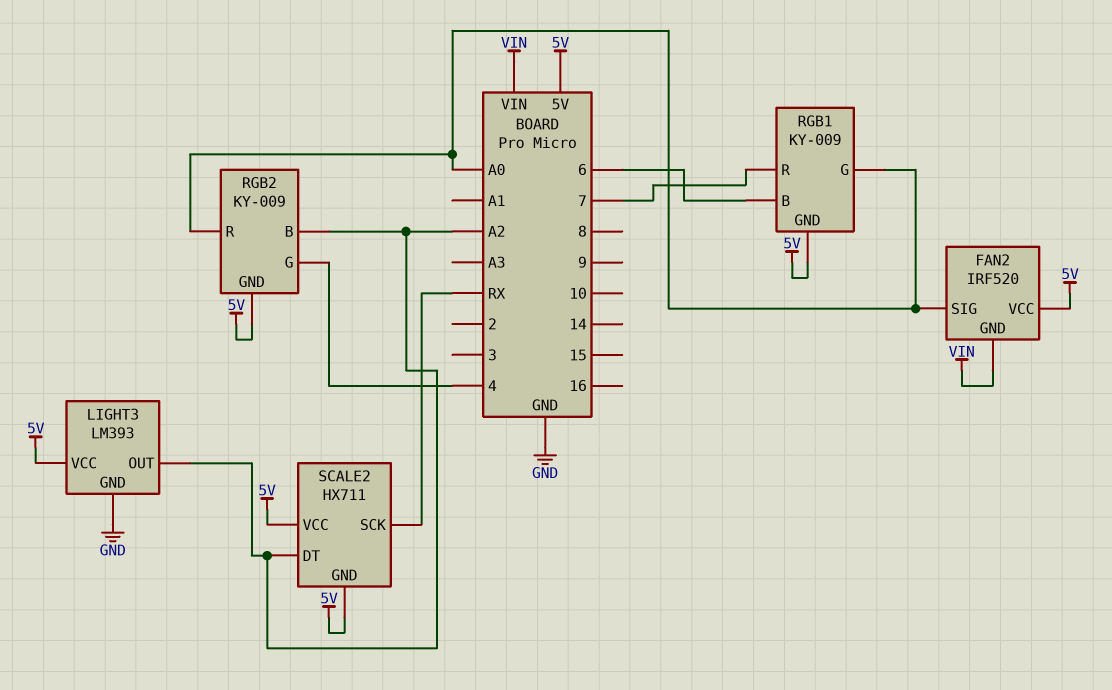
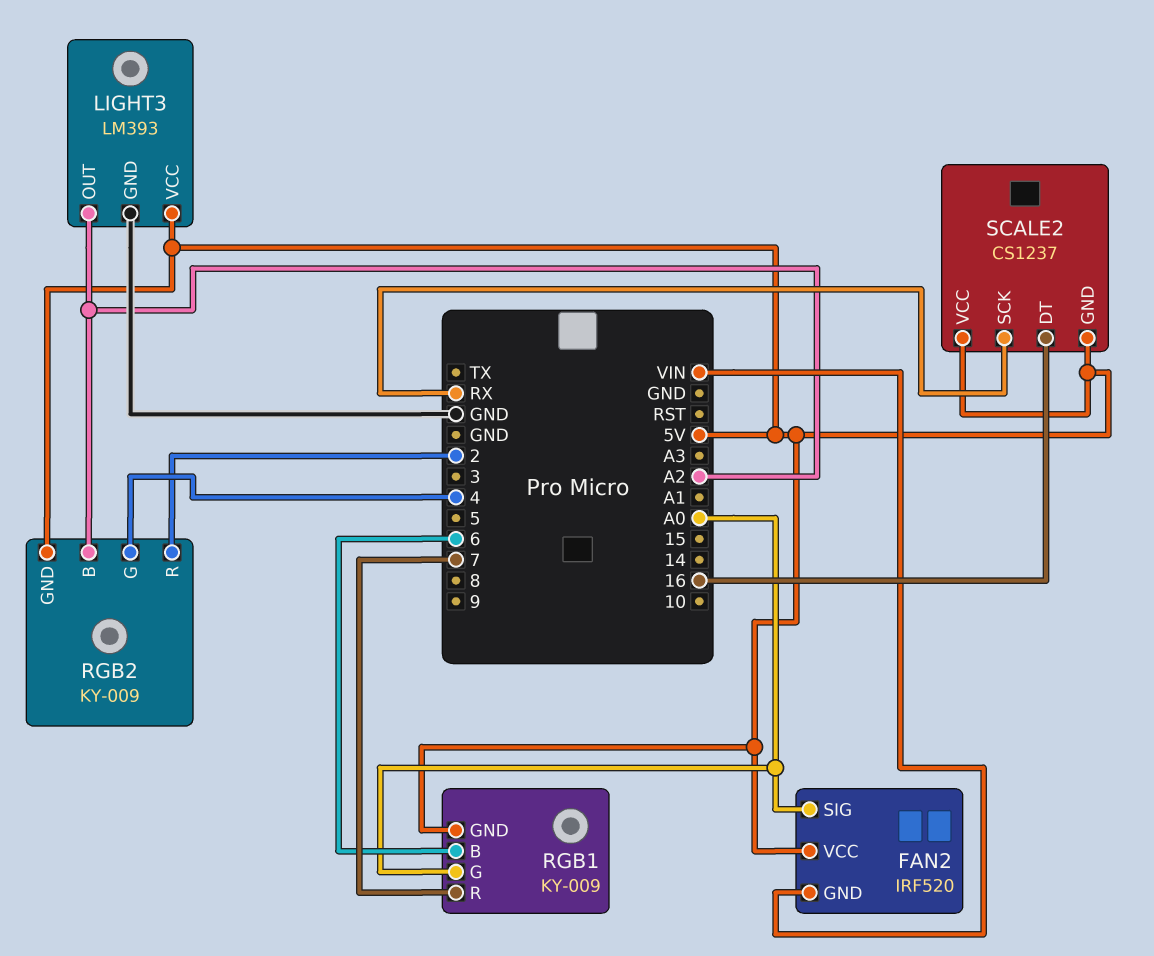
RGB2 pin R: A0 -> 2
SCALE2: HX711 -> CS1237
SCALE2 pin DT: A2 -> 16

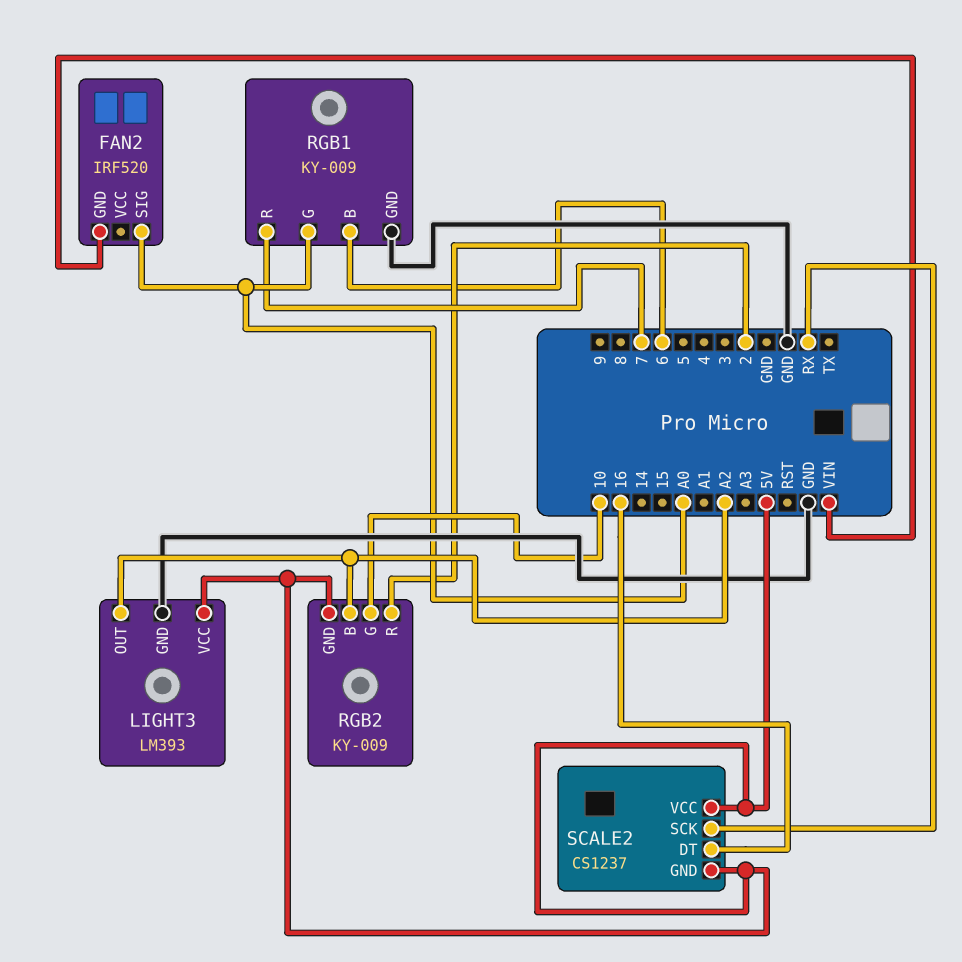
FAN2 pin VCC: 5V -> none
RGB1 pin GND: 5V -> GND
RGB2 pin G: 4 -> 10

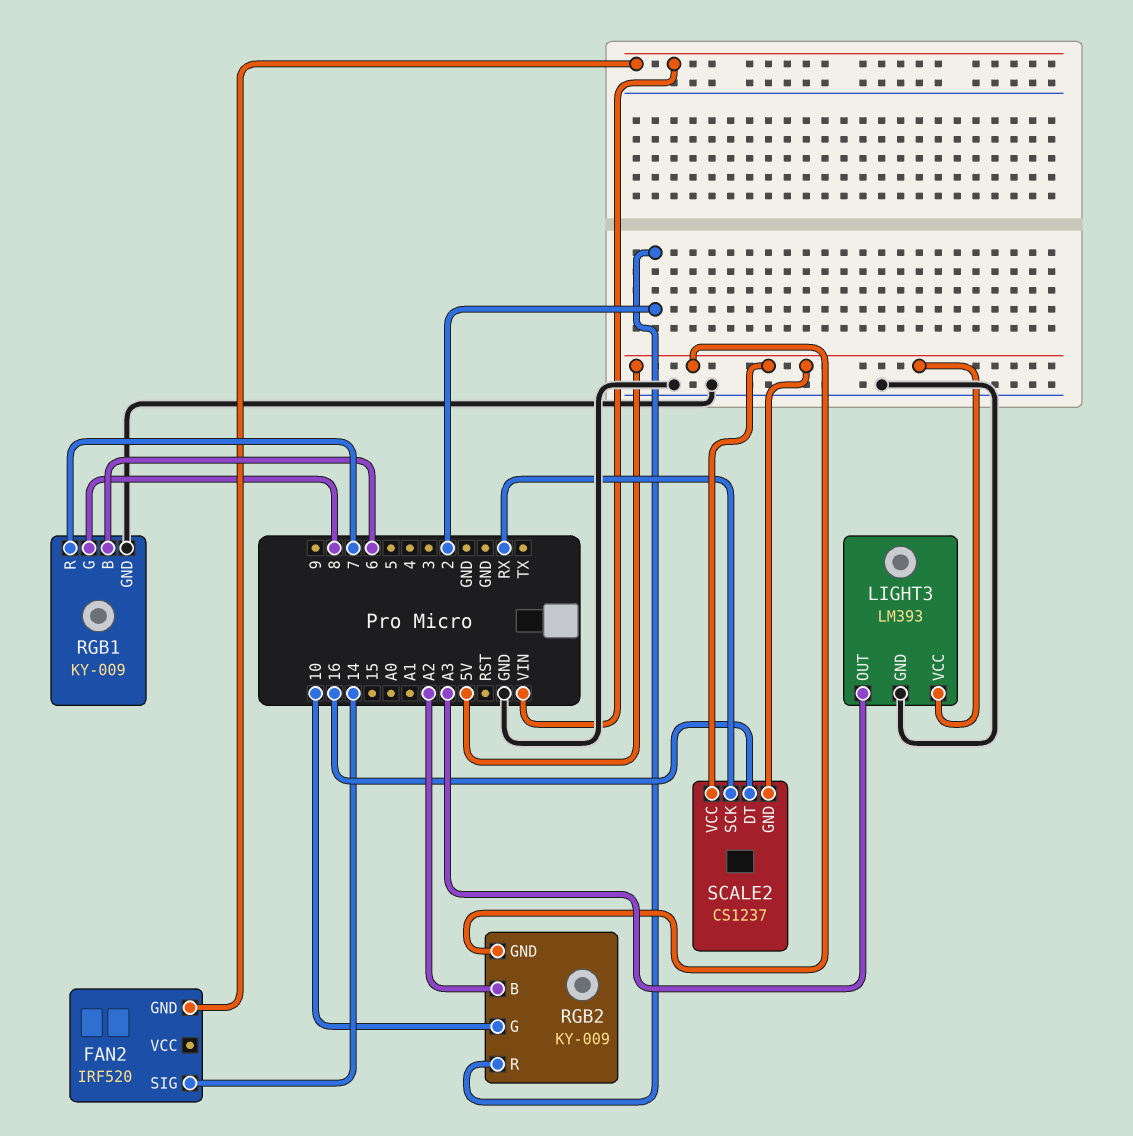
FAN2 pin SIG: A0 -> 14
LIGHT3 pin OUT: A2 -> A3
RGB1 pin G: A0 -> 8

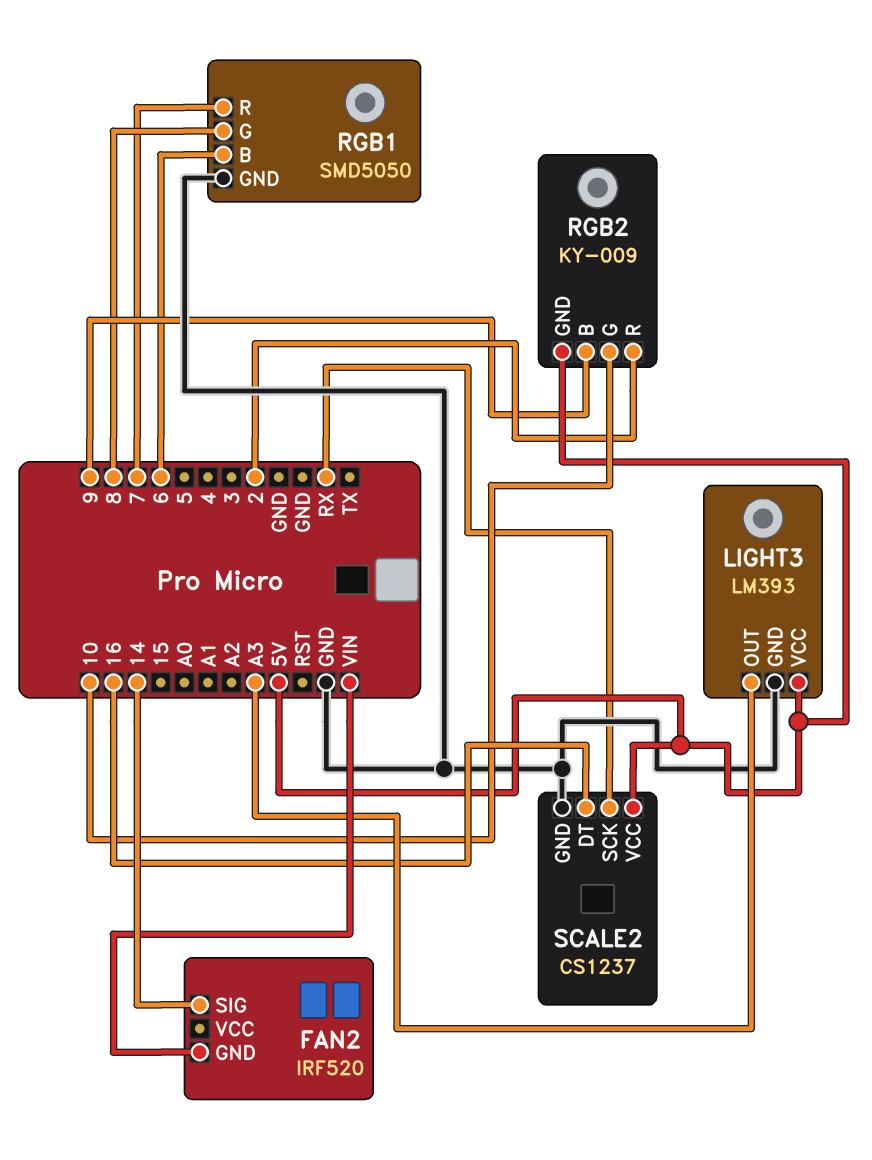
RGB1: KY-009 -> SMD5050
RGB2 pin B: A2 -> 9
SCALE2 pin GND: 5V -> GND

